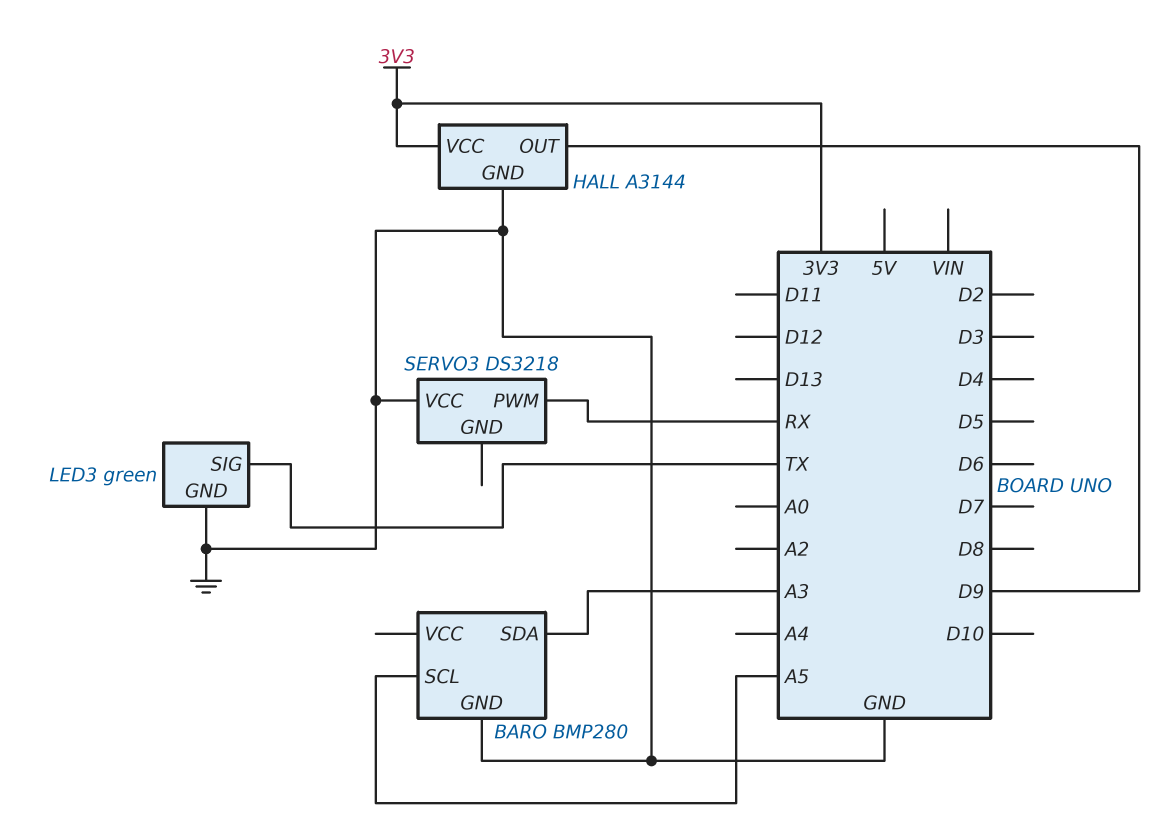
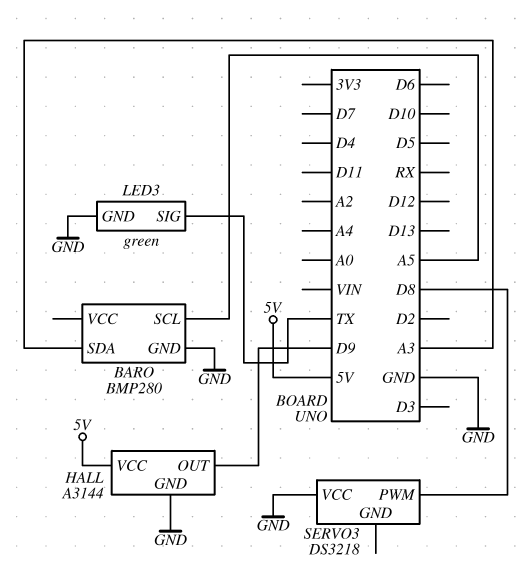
HALL pin VCC: 3V3 -> 5V
SERVO3 pin PWM: RX -> D8

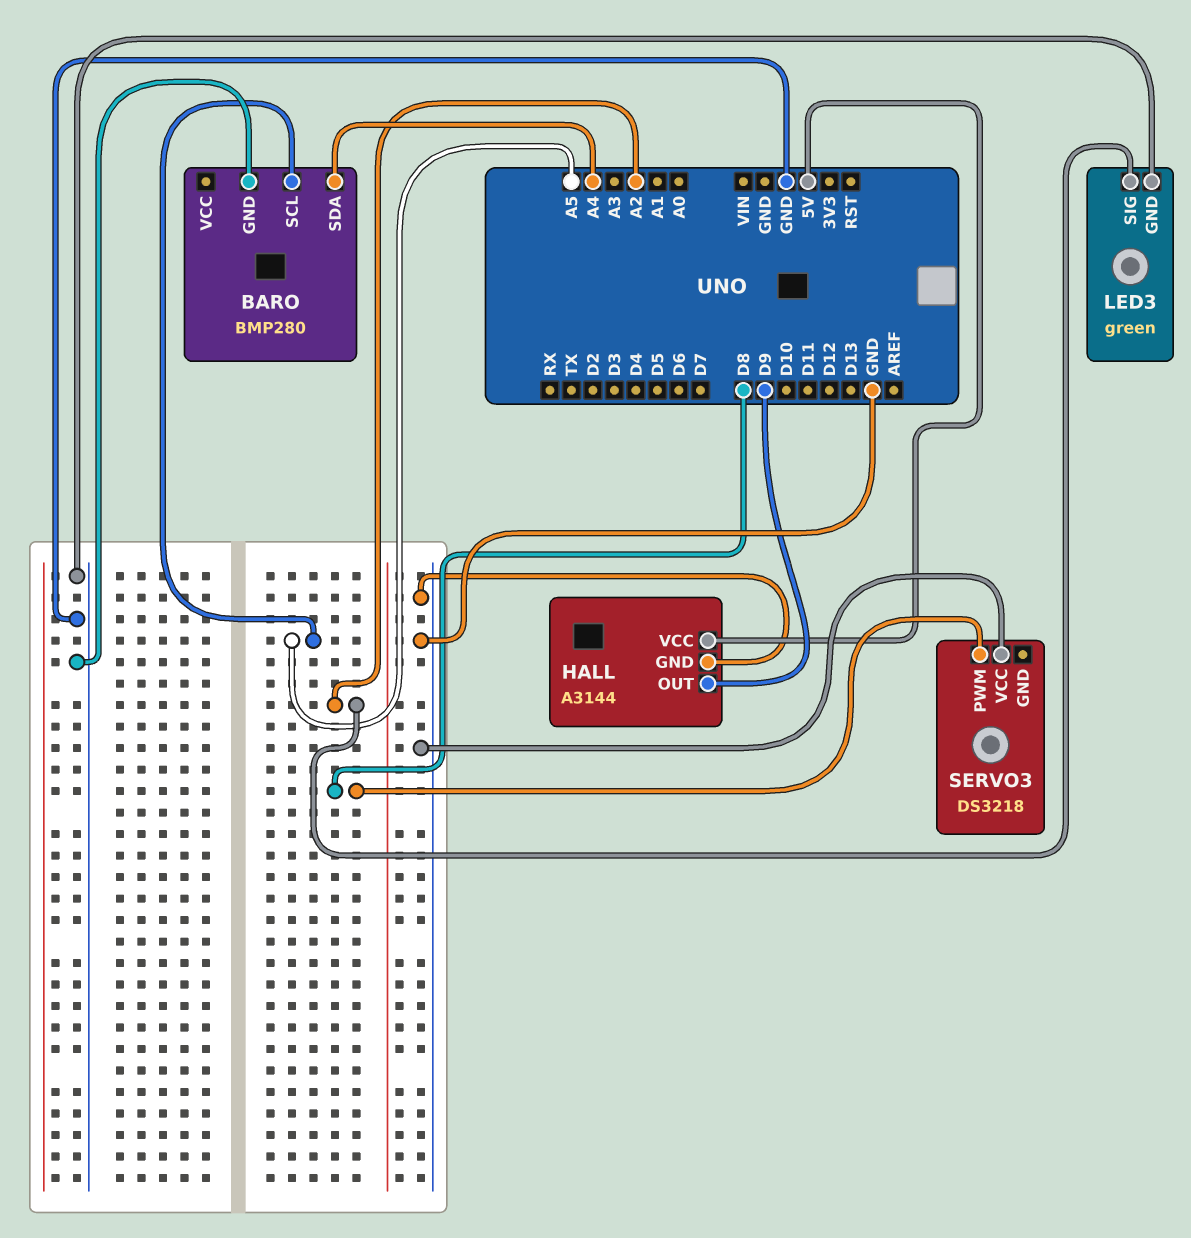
BARO pin SDA: A3 -> A4
LED3 pin SIG: TX -> A2

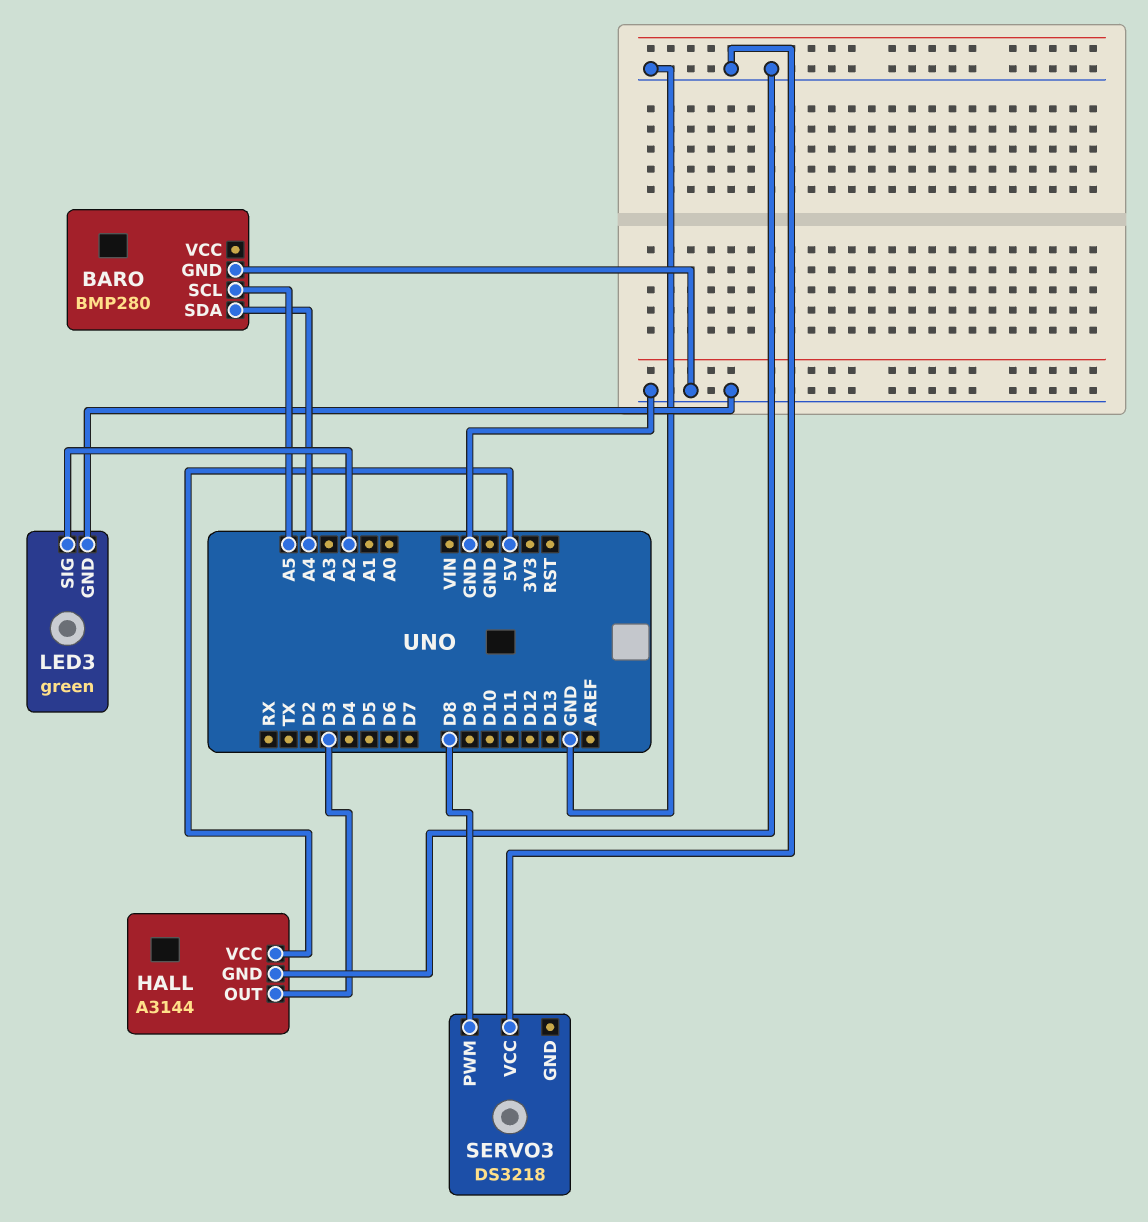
HALL pin OUT: D9 -> D3

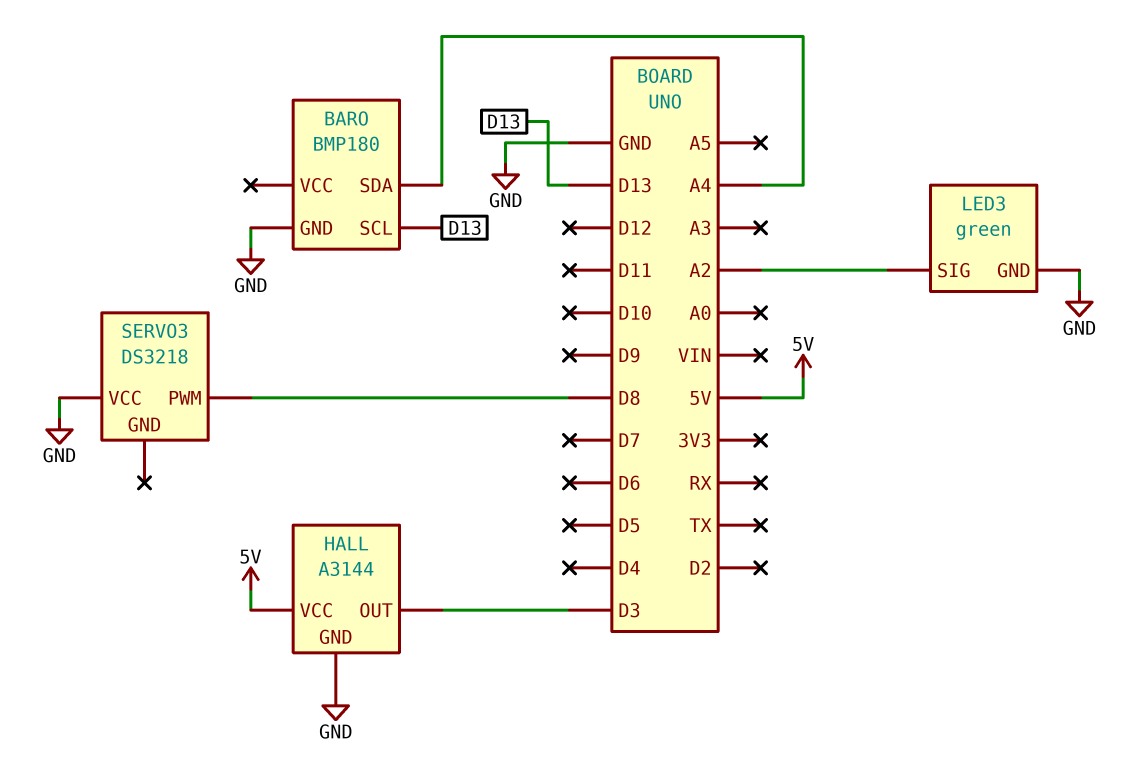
BARO: BMP280 -> BMP180
BARO pin SCL: A5 -> D13

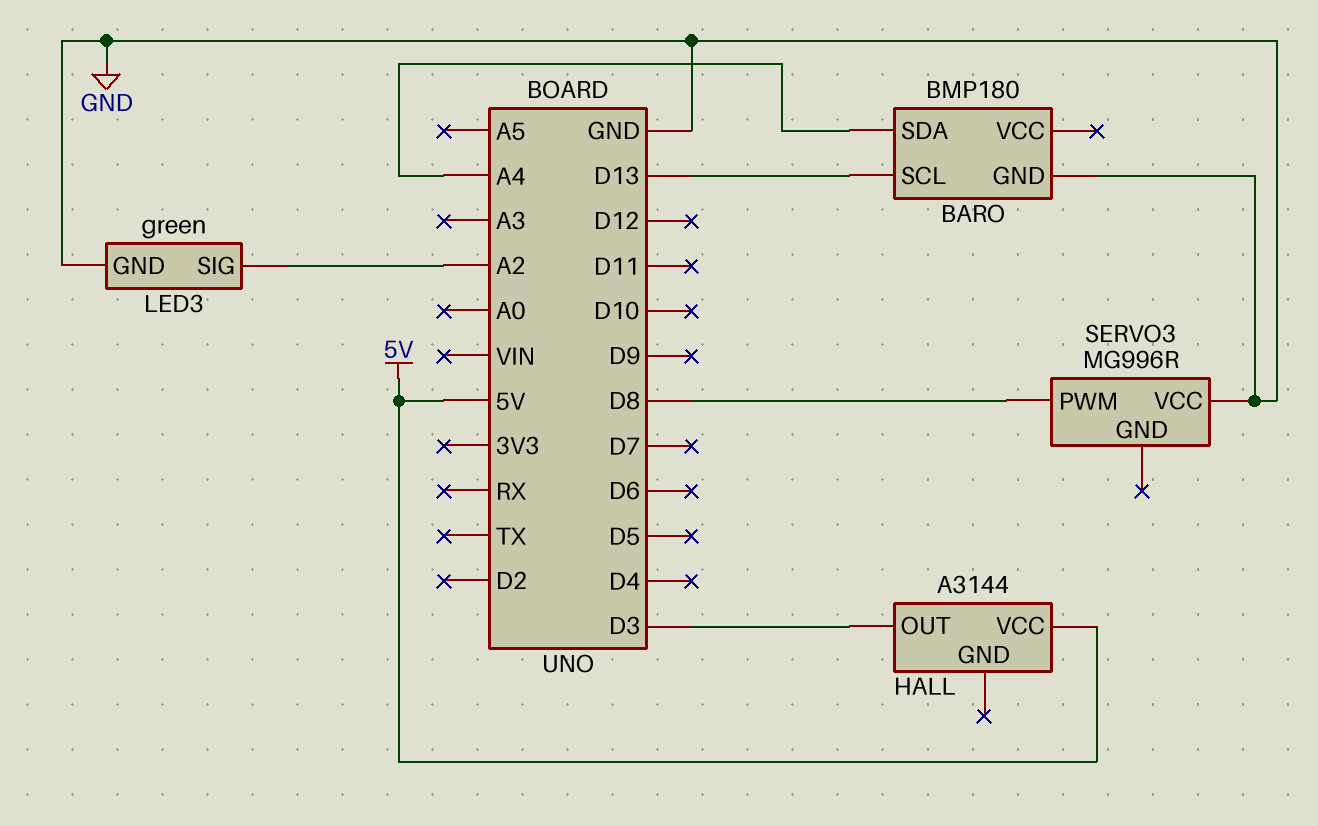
HALL pin GND: GND -> none
SERVO3: DS3218 -> MG996R

